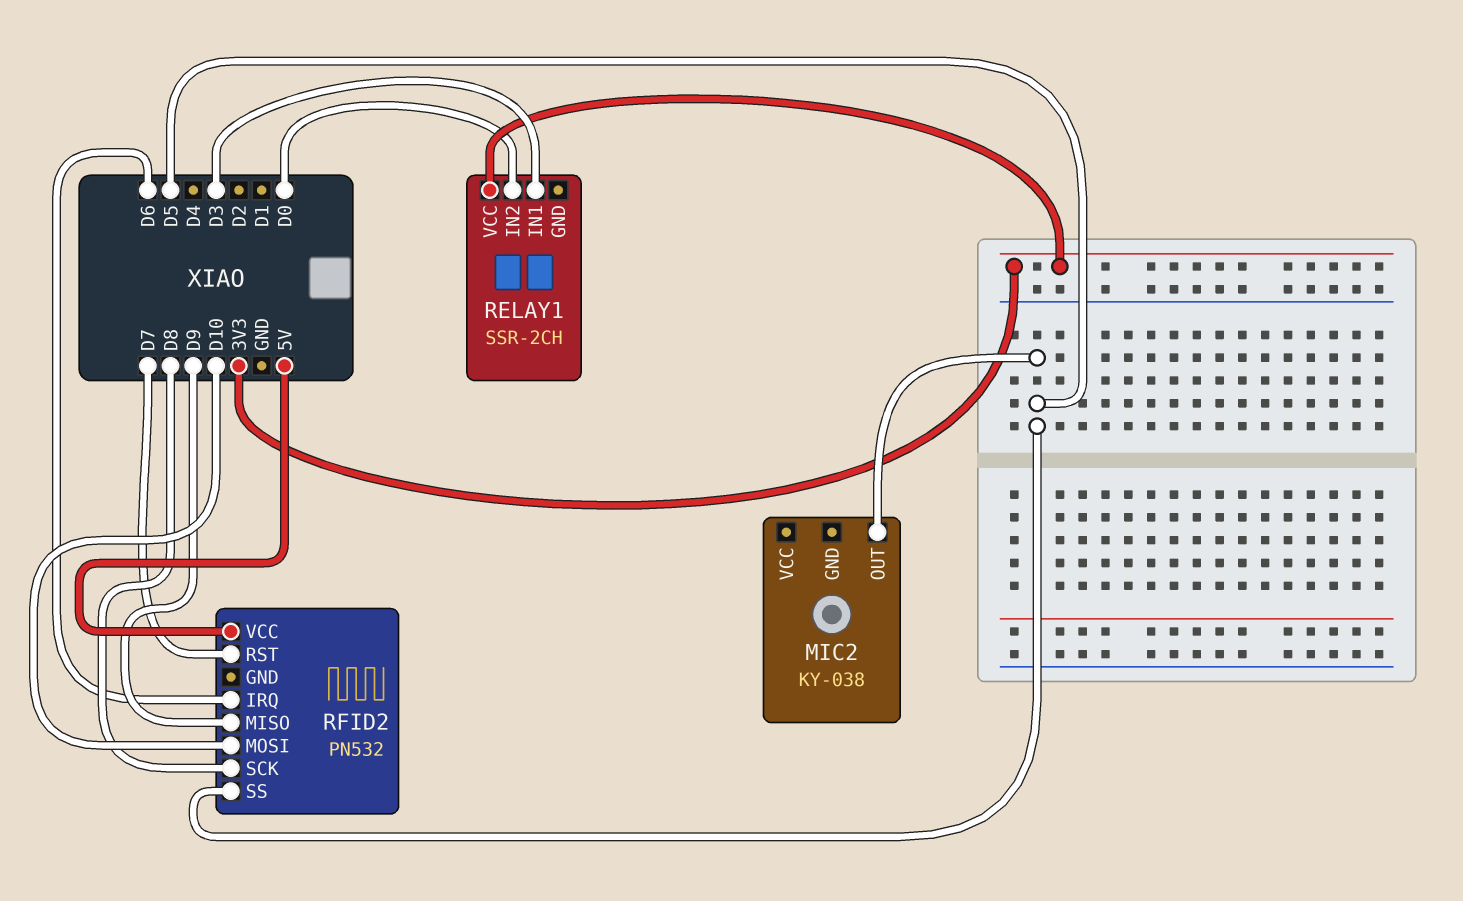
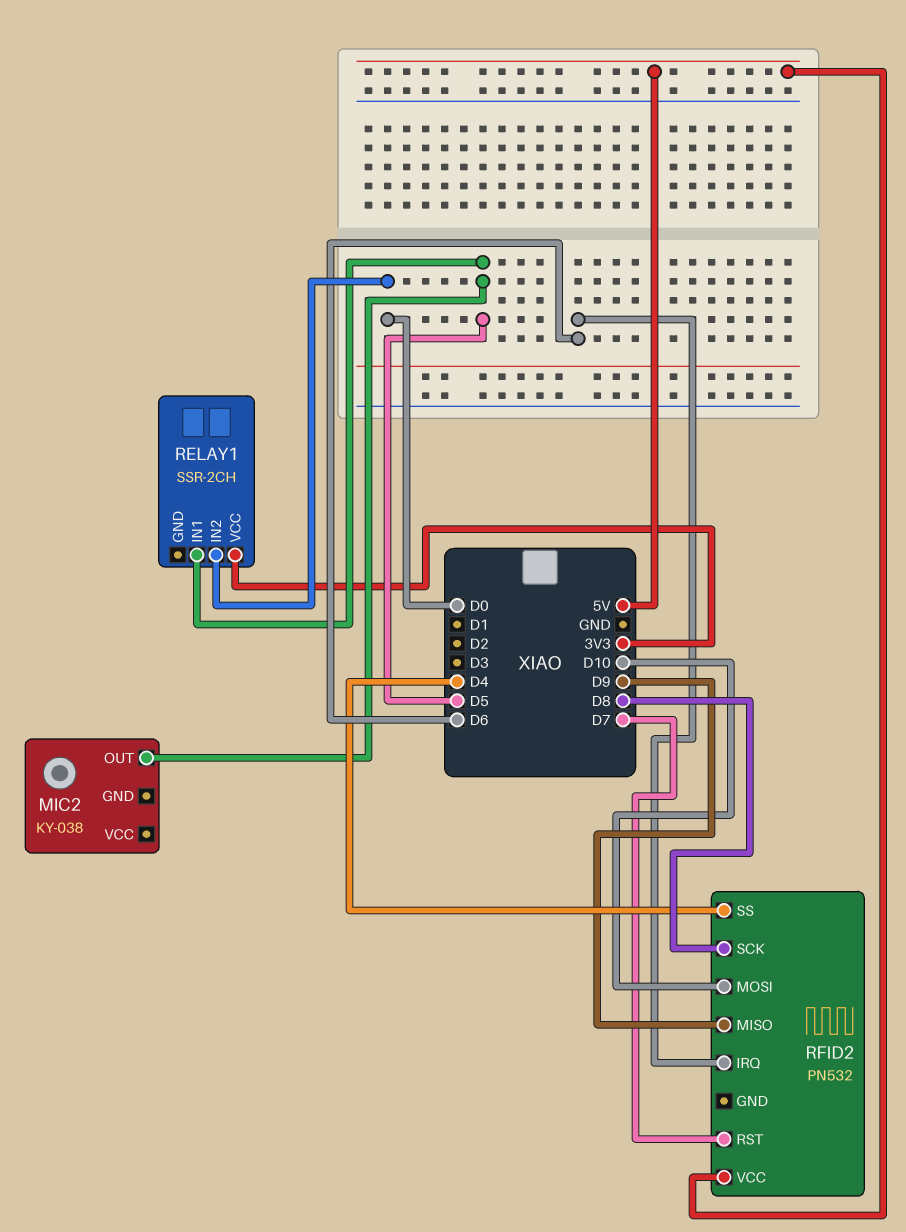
RELAY1 pin IN1: D3 -> D5
RFID2 pin SS: D5 -> D4

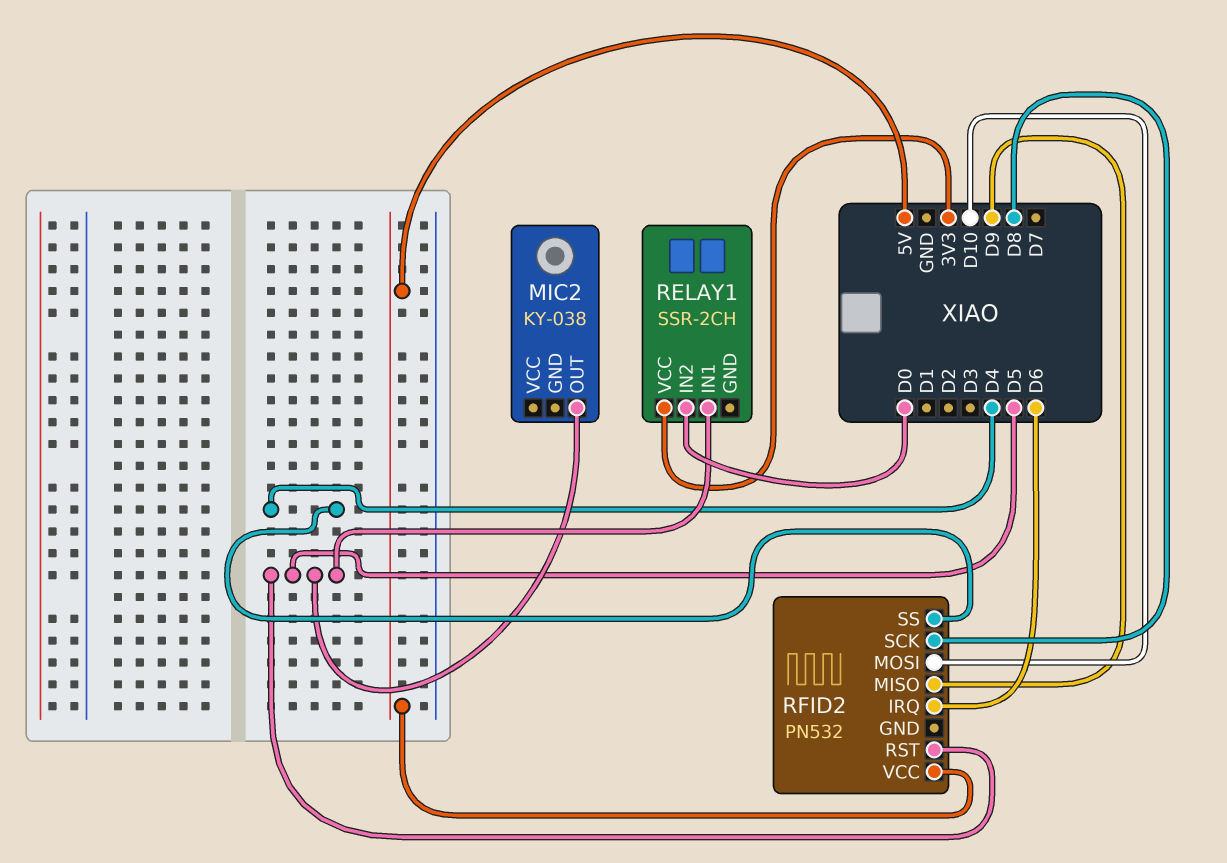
RFID2 pin RST: D7 -> D5

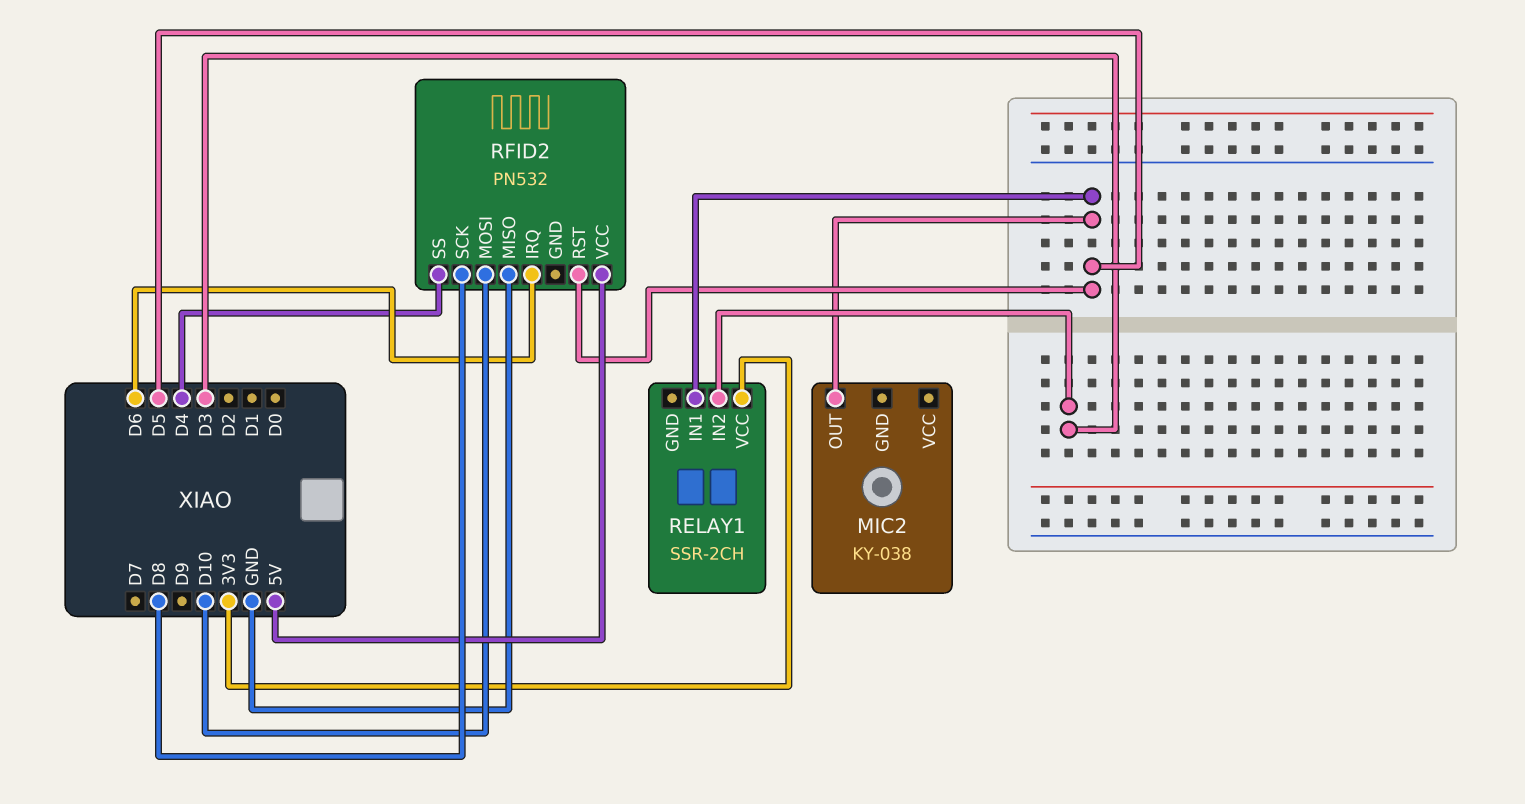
RELAY1 pin IN2: D0 -> D3
RFID2 pin MISO: D9 -> GND

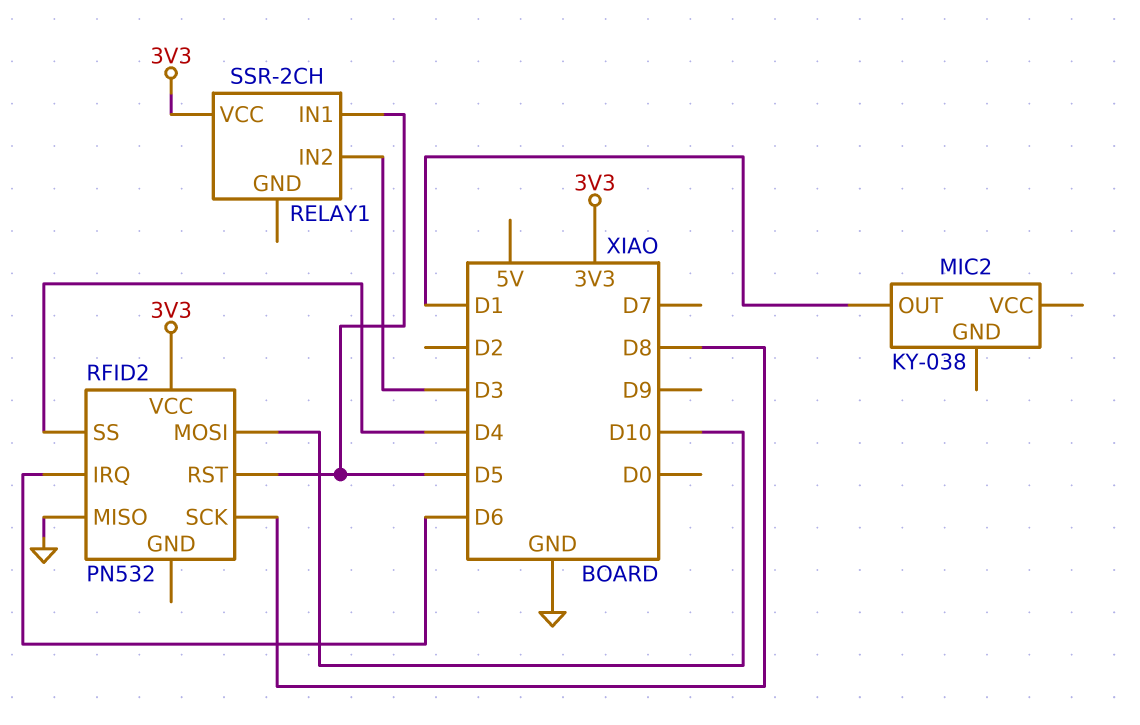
MIC2 pin OUT: D5 -> D1
RFID2 pin VCC: 5V -> 3V3

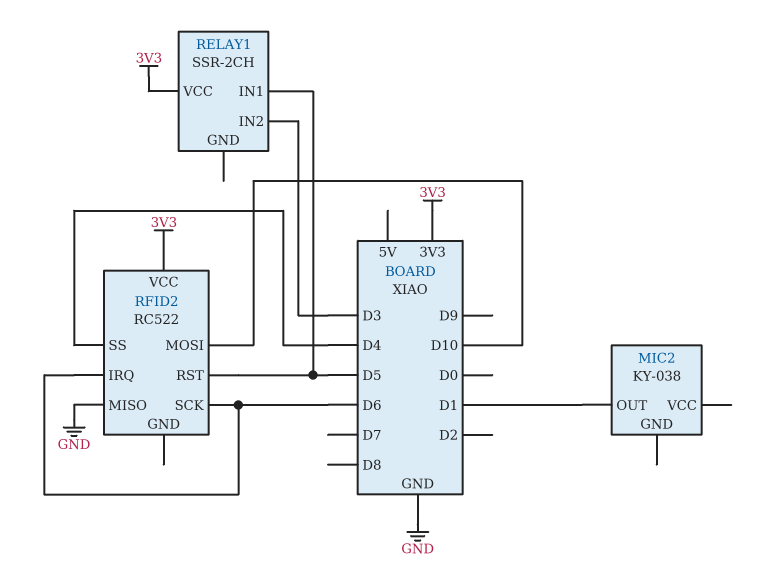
RFID2: PN532 -> RC522
RFID2 pin SCK: D8 -> D6

